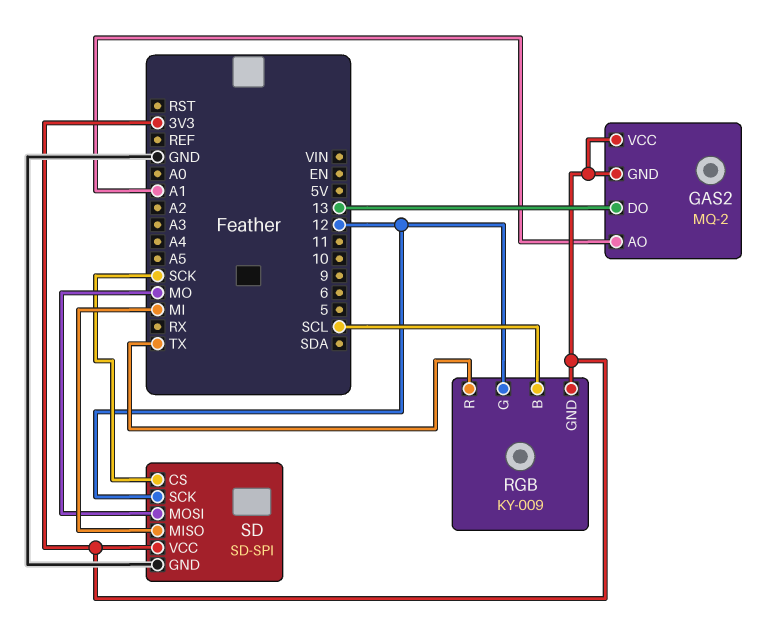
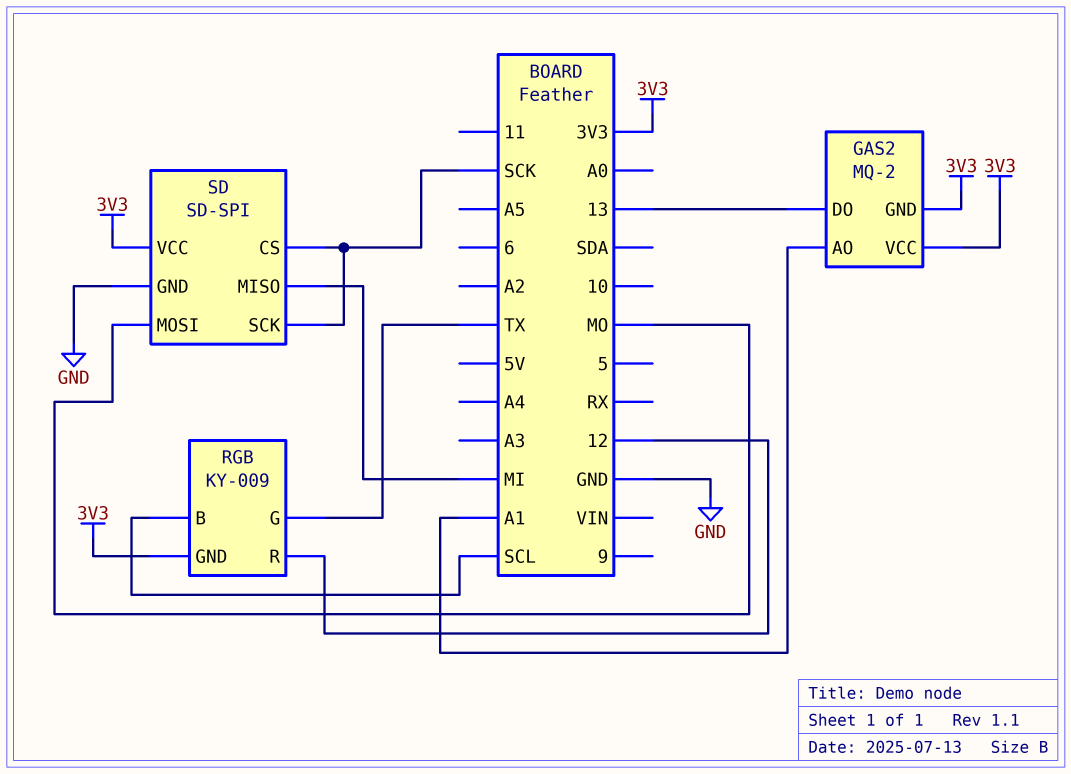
RGB pin G: 12 -> TX
RGB pin R: TX -> 12
SD pin SCK: 12 -> SCK

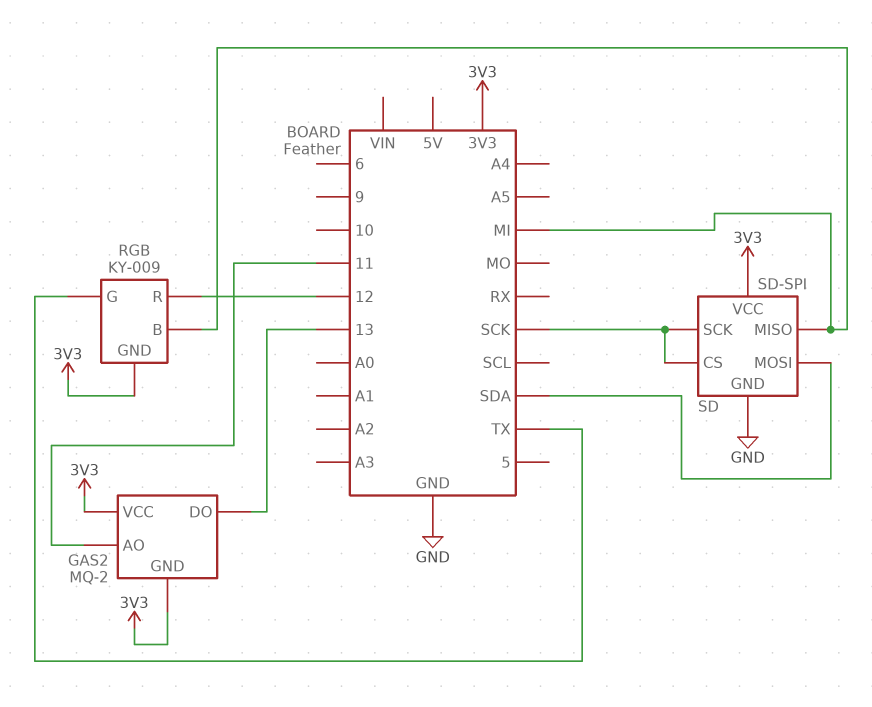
GAS2 pin AO: A1 -> 11
RGB pin B: SCL -> MI
SD pin MOSI: MO -> SDA

